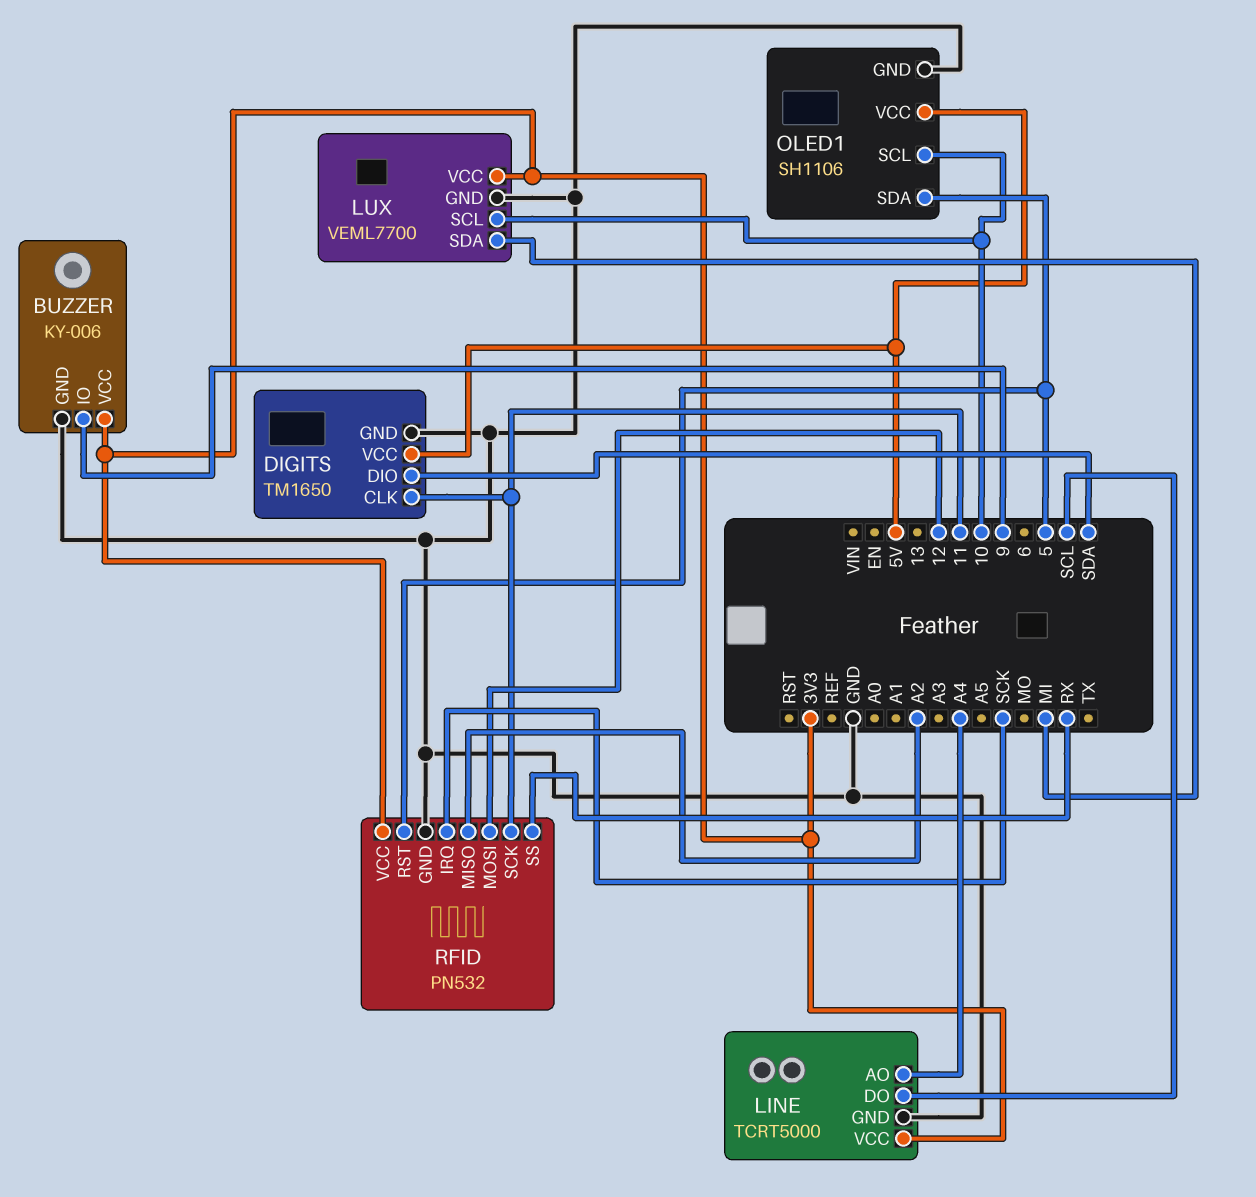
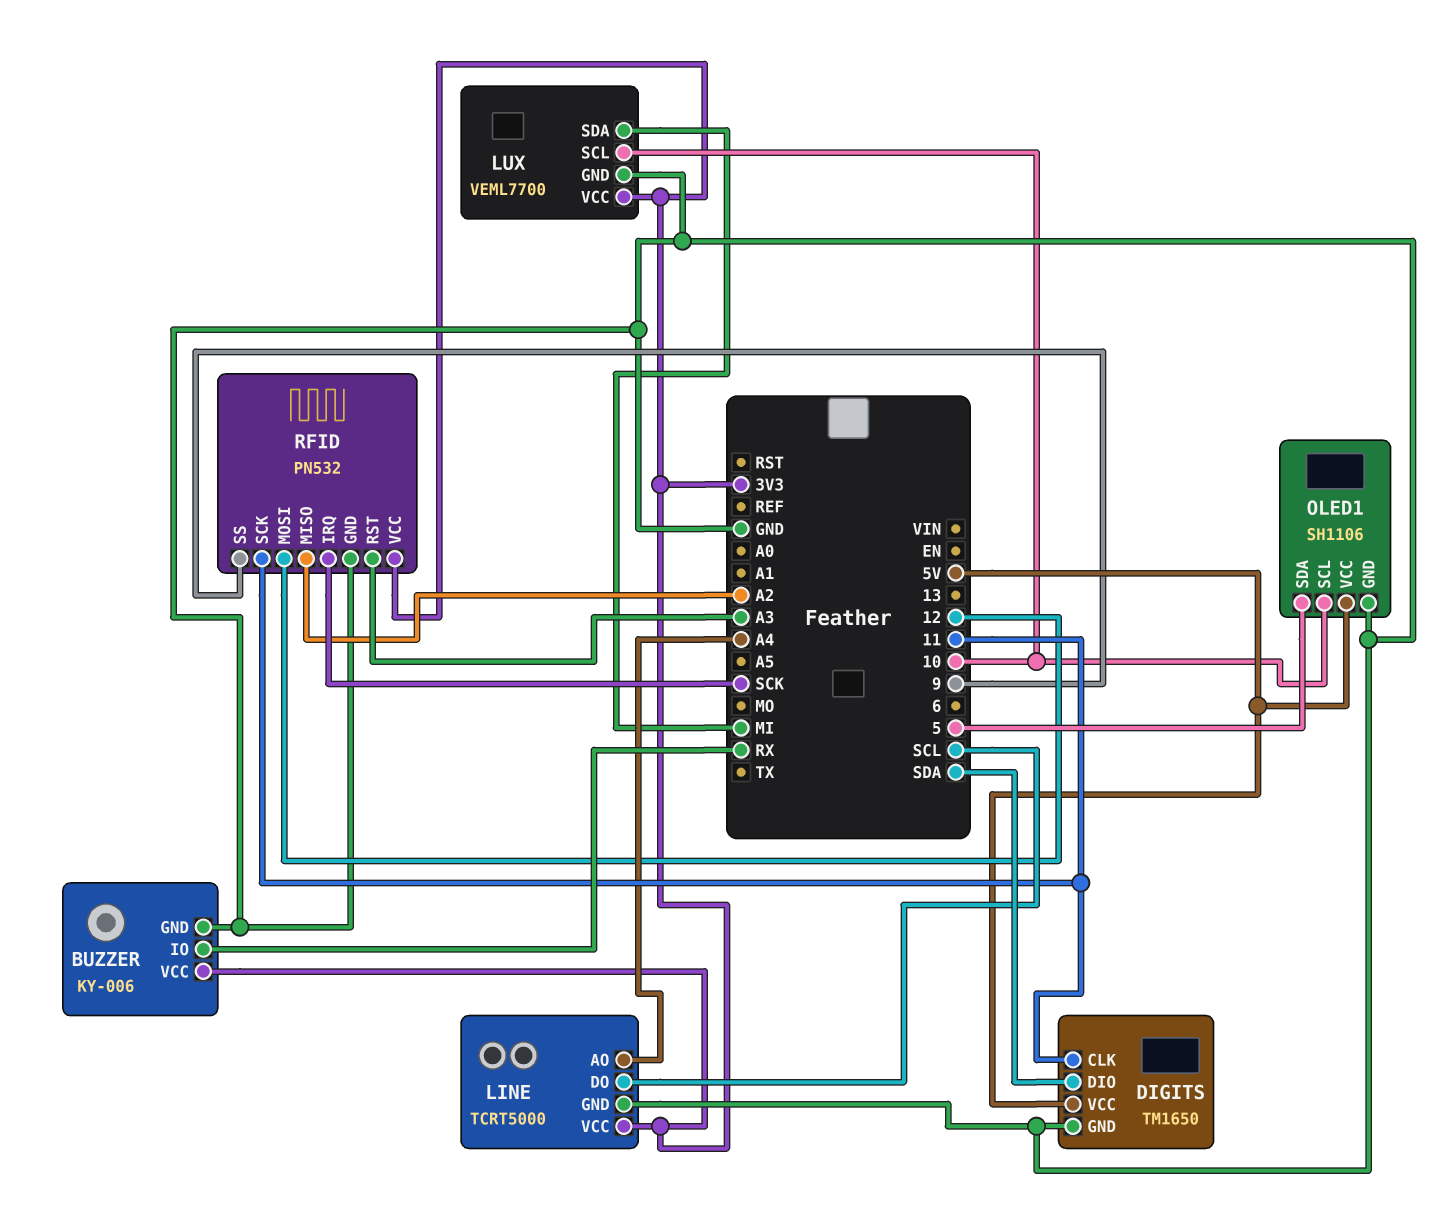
BUZZER pin IO: 9 -> RX
RFID pin RST: 5 -> A3
RFID pin SS: RX -> 9

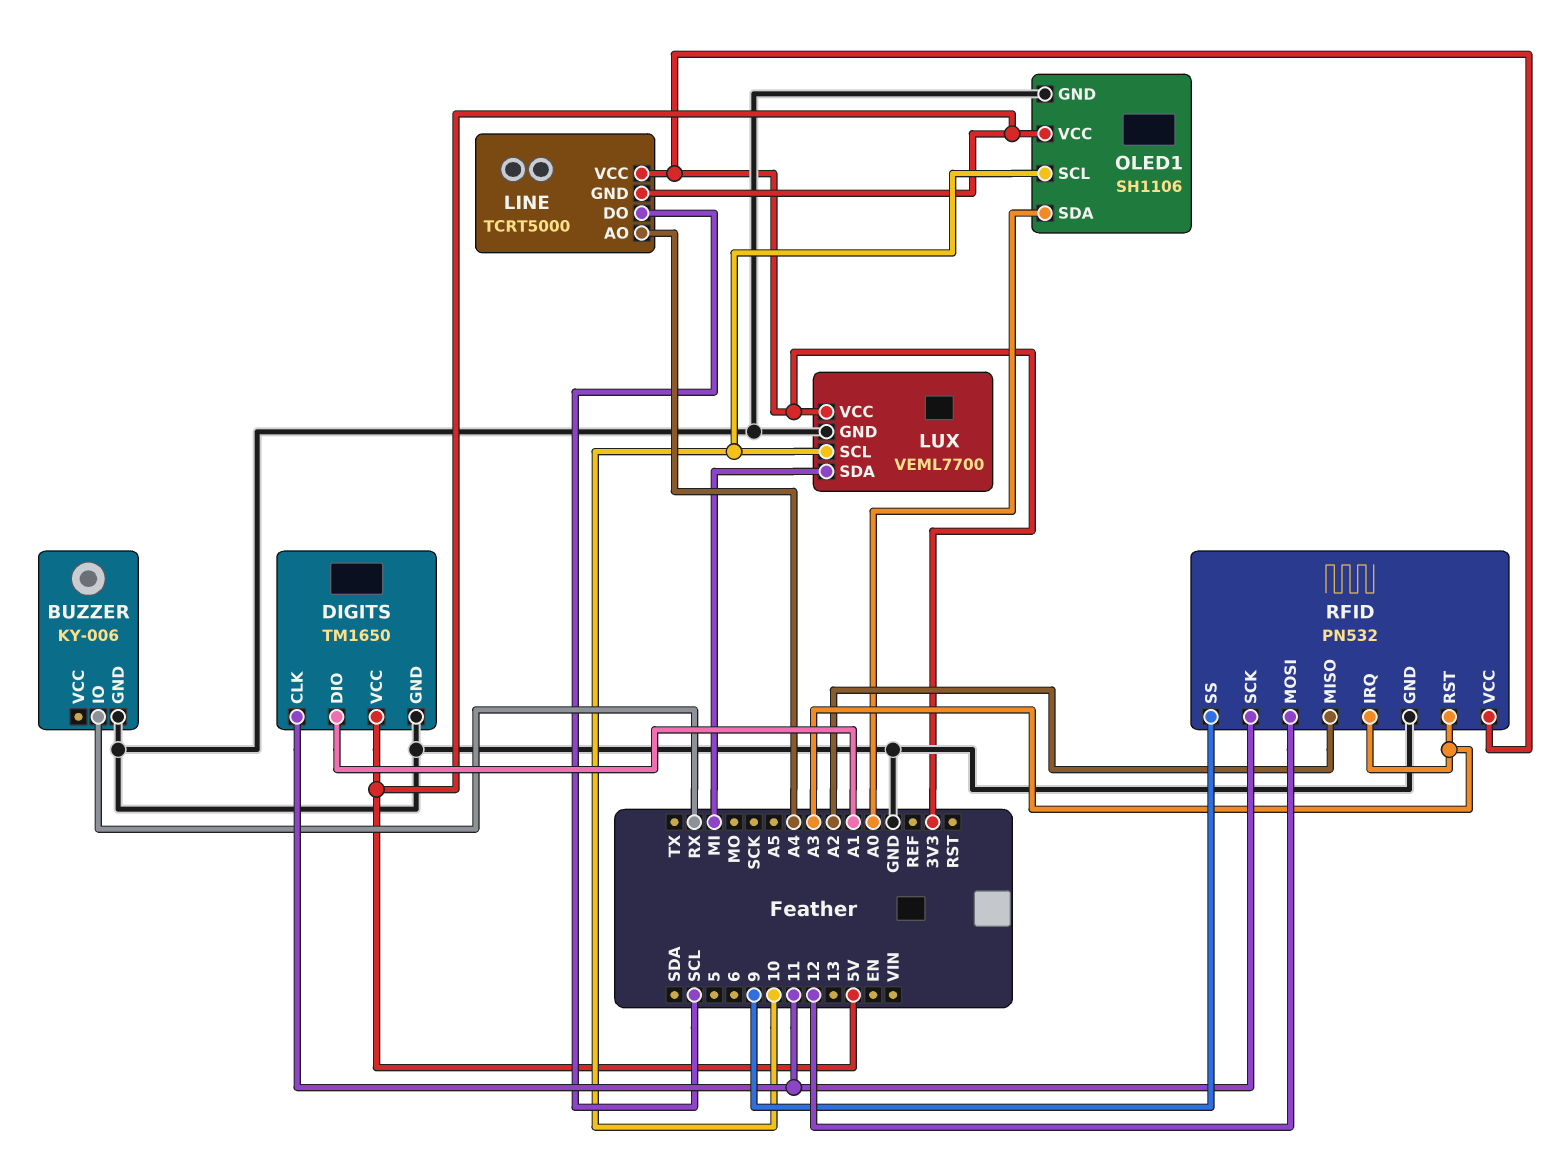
BUZZER pin VCC: 3V3 -> none
DIGITS pin DIO: SDA -> A1
LINE pin GND: GND -> 5V
OLED1 pin SDA: 5 -> A0
RFID pin IRQ: SCK -> A3

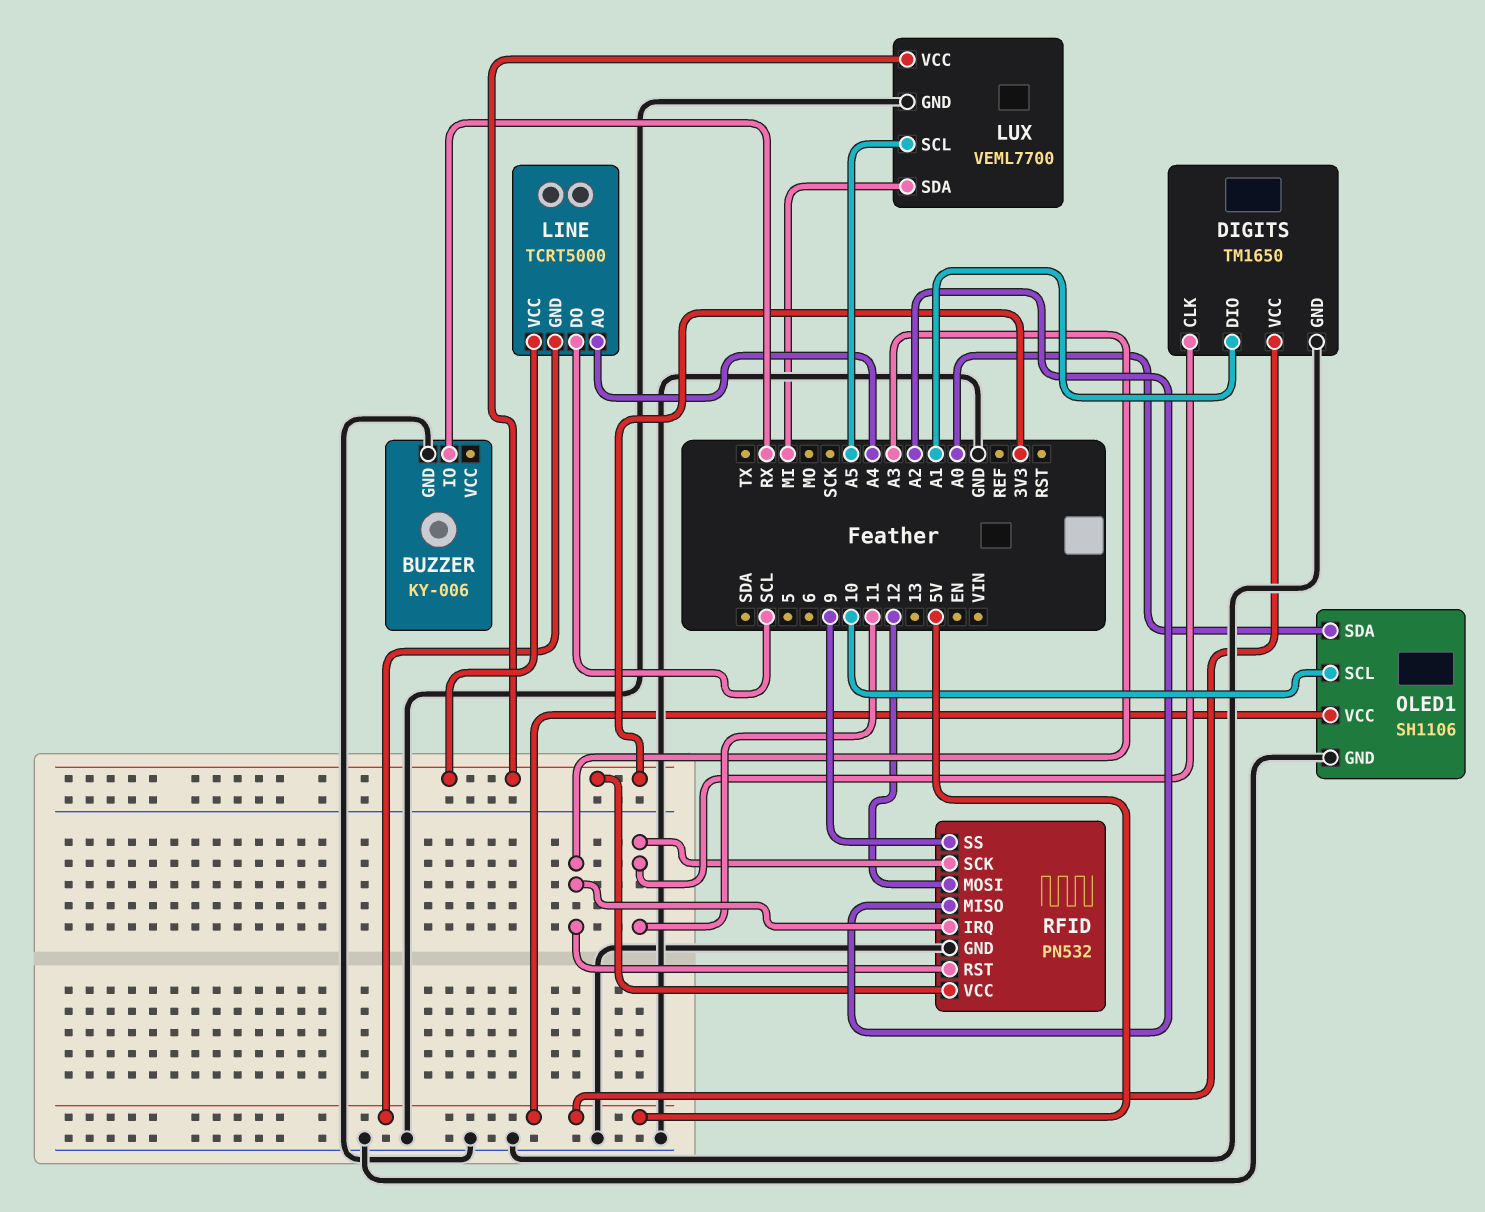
LUX pin SCL: 10 -> A5

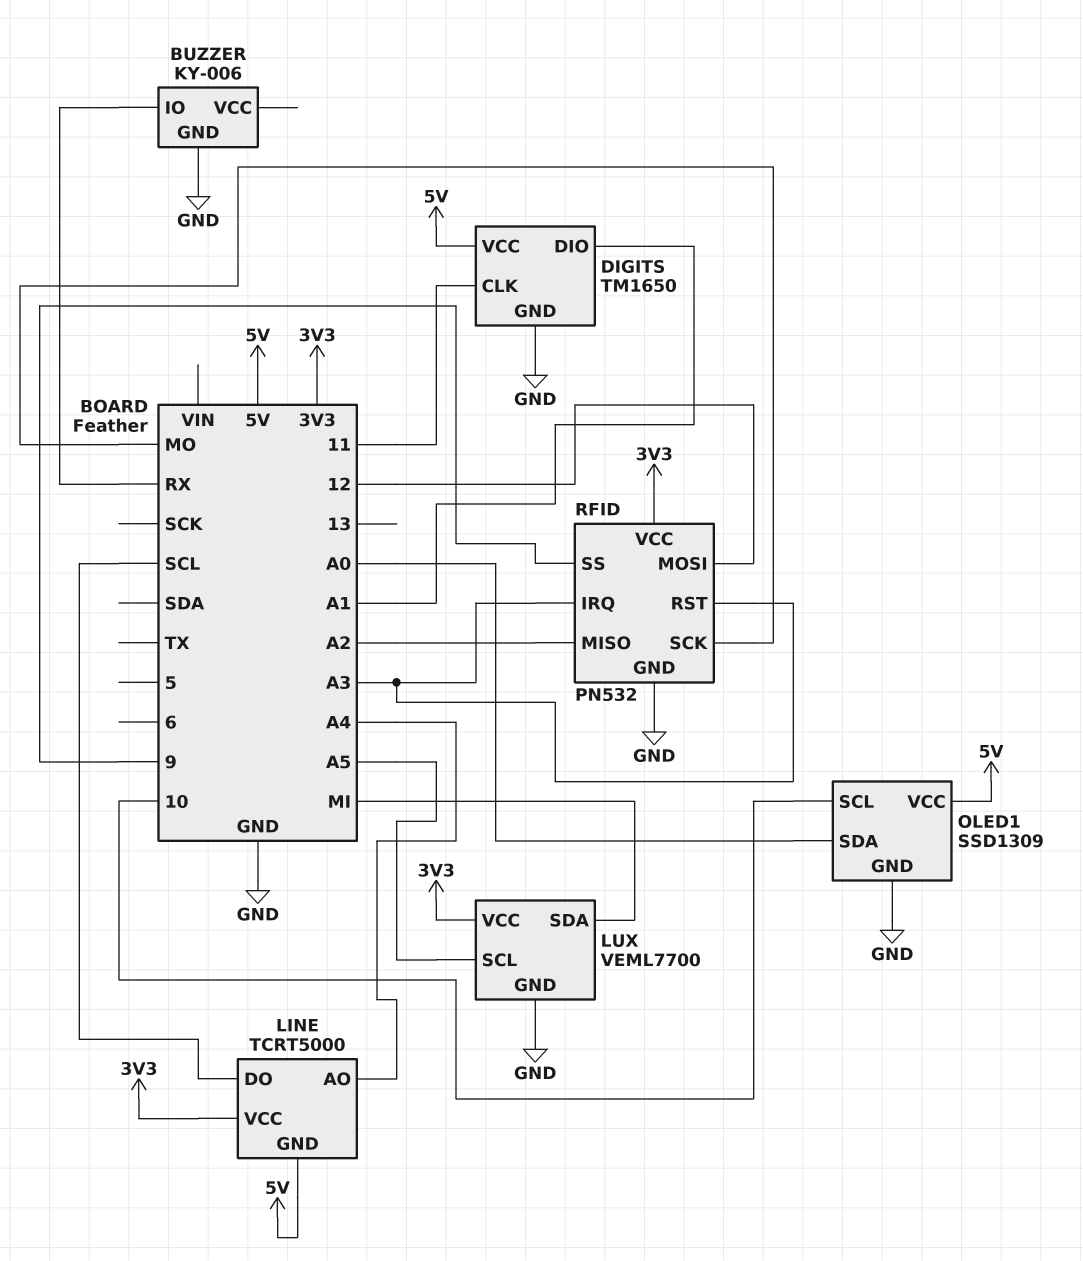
OLED1: SH1106 -> SSD1309
RFID pin SCK: 11 -> MO

